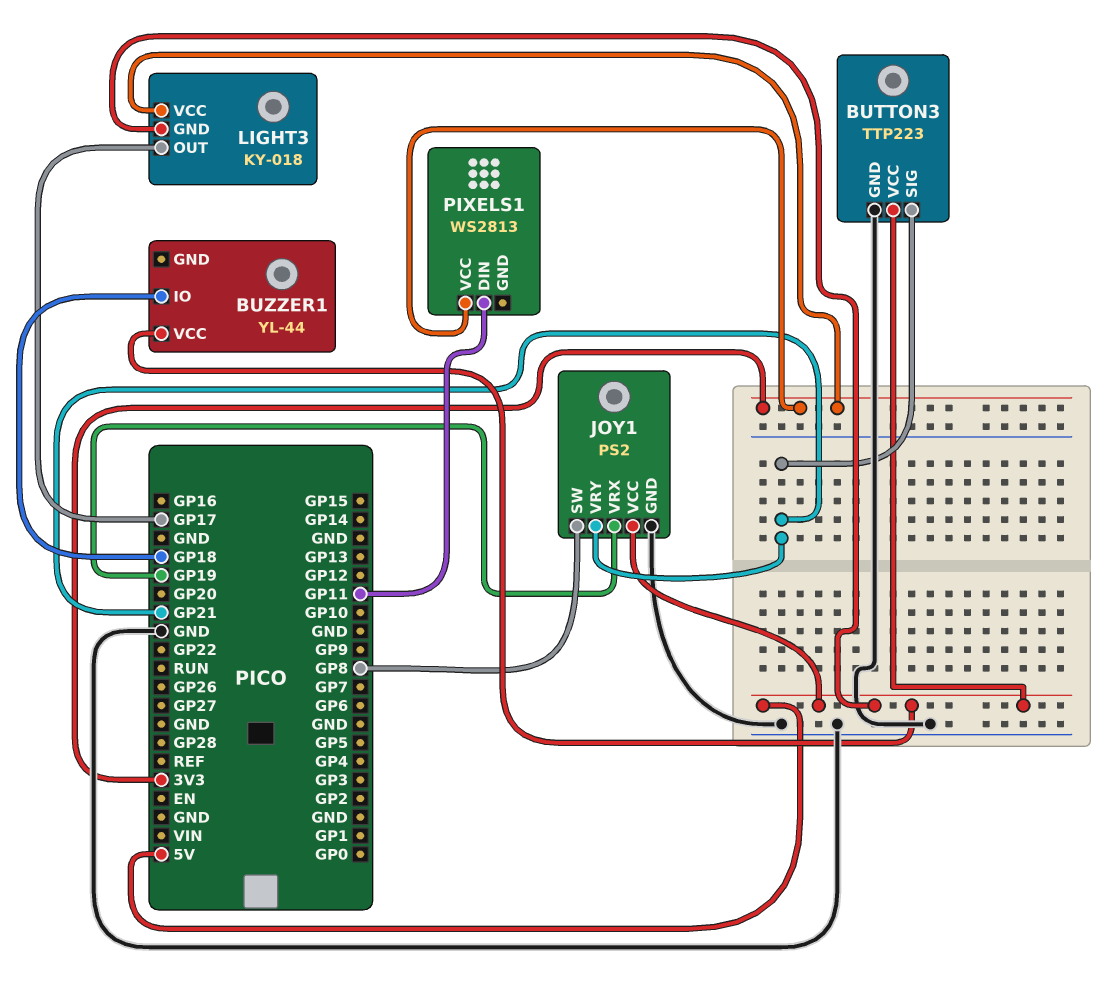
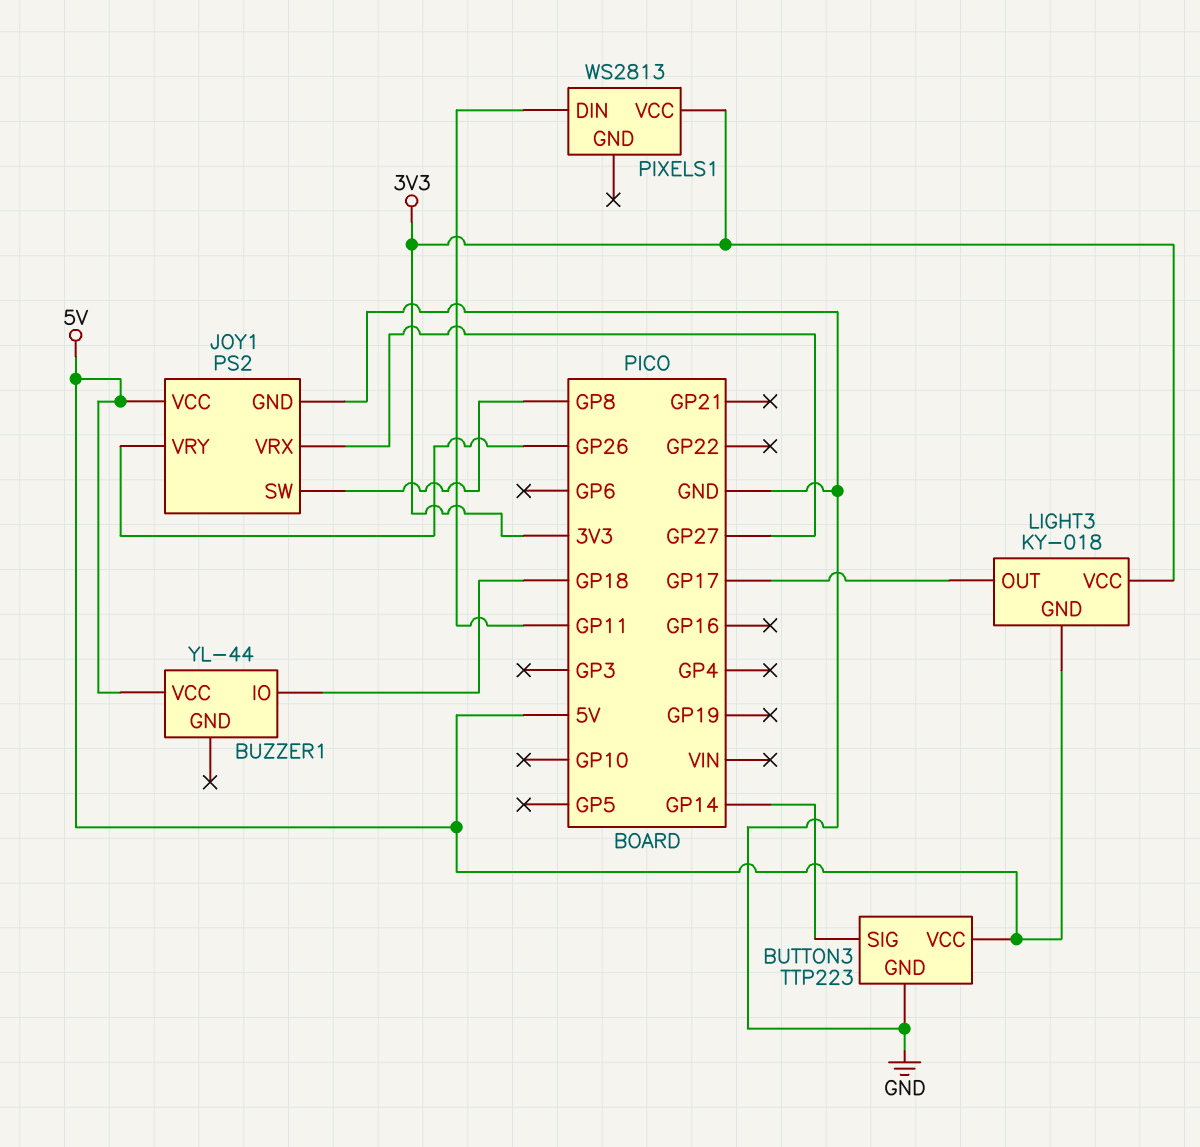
BUTTON3 pin SIG: GP21 -> GP14
JOY1 pin VRX: GP19 -> GP27
JOY1 pin VRY: GP21 -> GP26

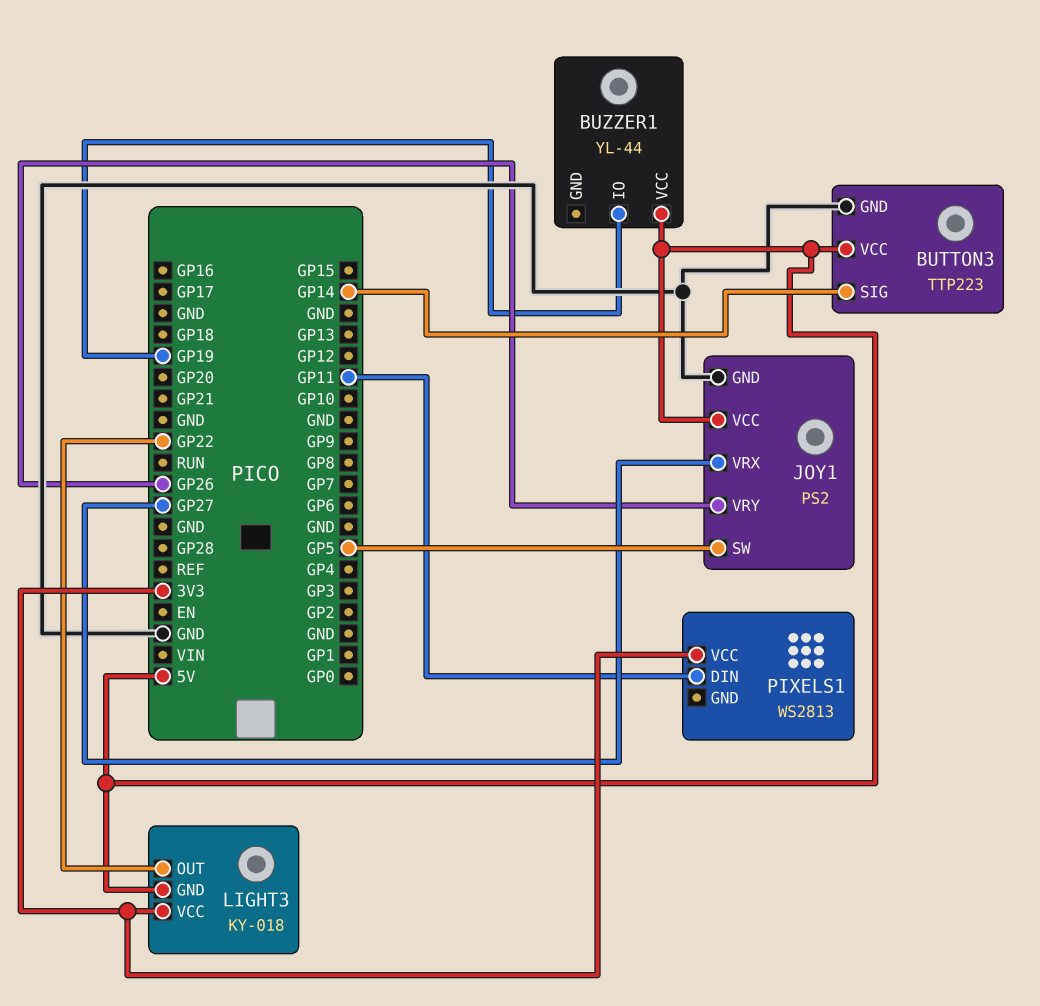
BUZZER1 pin IO: GP18 -> GP19
JOY1 pin SW: GP8 -> GP5
LIGHT3 pin OUT: GP17 -> GP22

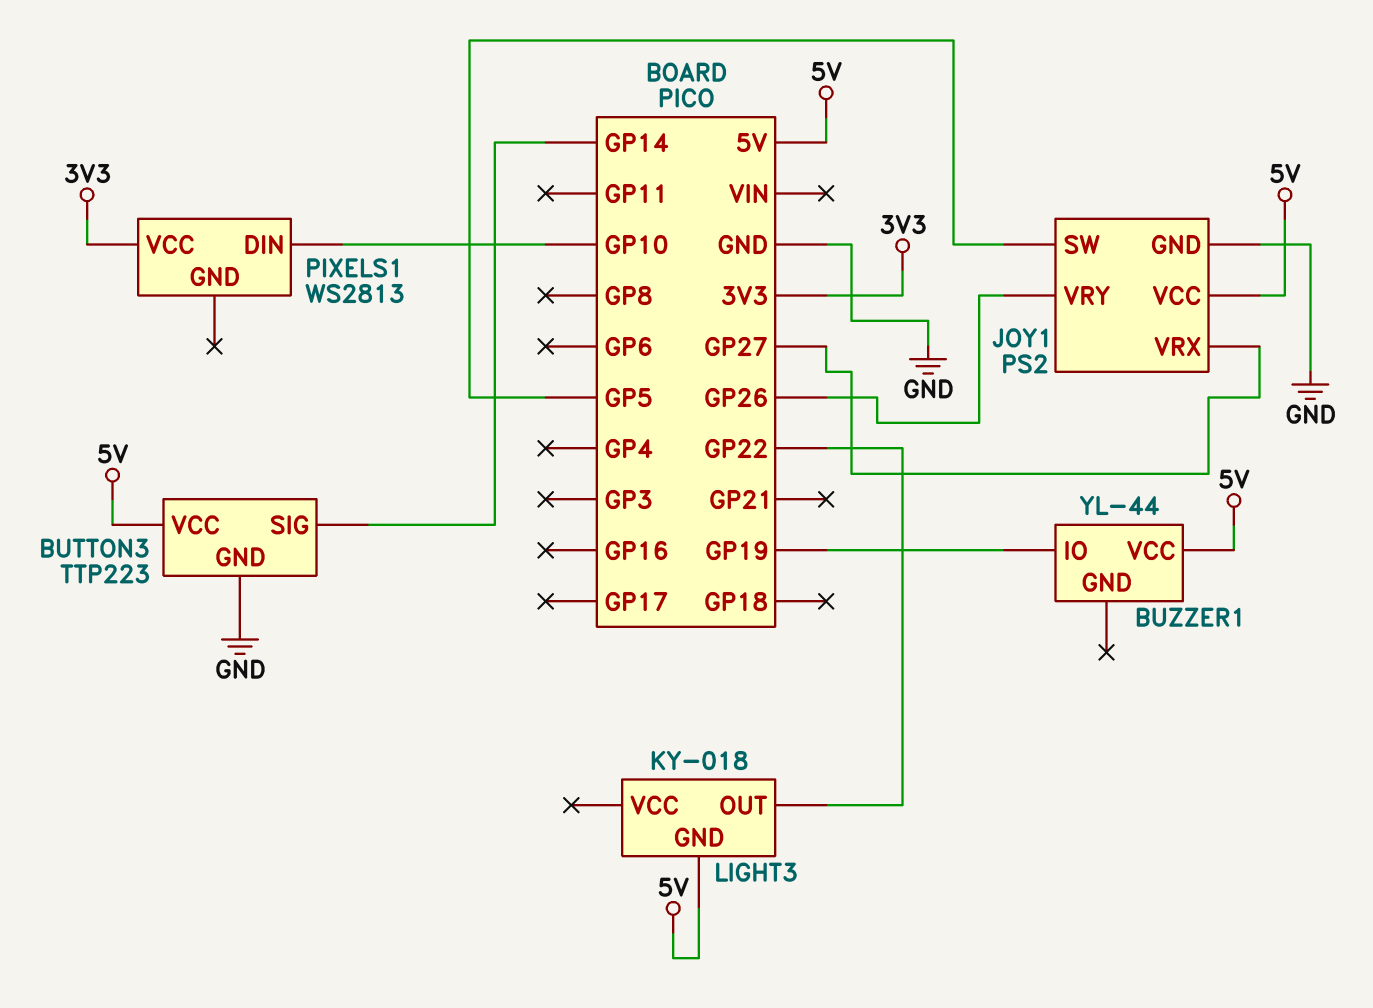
LIGHT3 pin VCC: 3V3 -> none
PIXELS1 pin DIN: GP11 -> GP10

